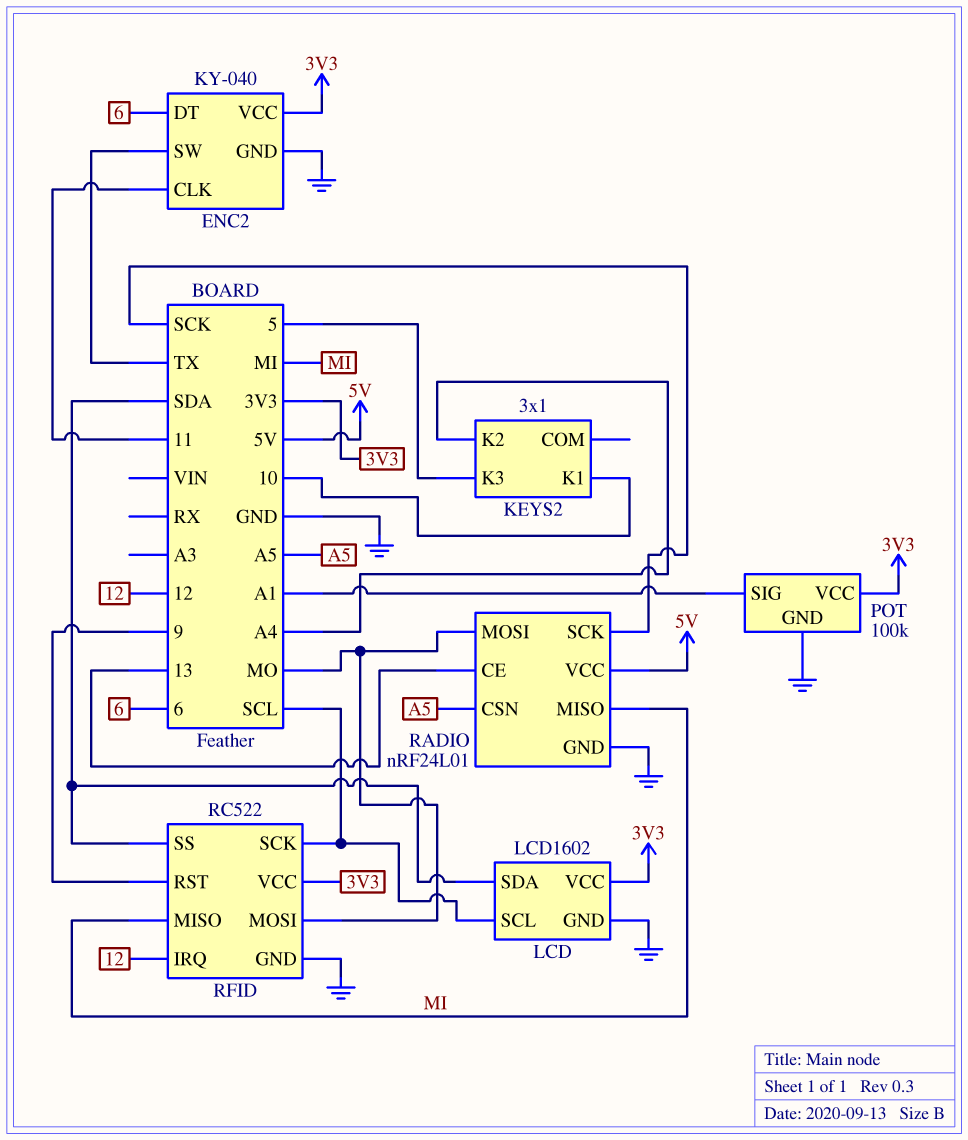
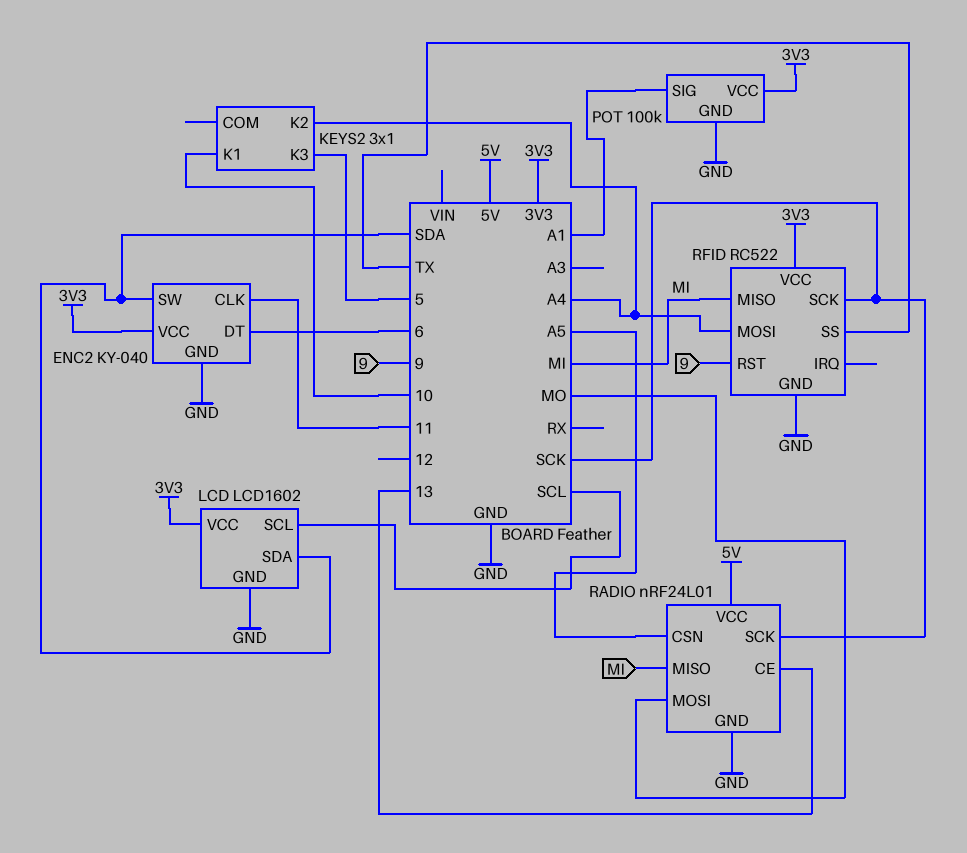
ENC2 pin SW: TX -> SDA
RFID pin IRQ: 12 -> none
RFID pin MOSI: MO -> A4
RFID pin SCK: SCL -> SCK
RFID pin SS: SDA -> TX

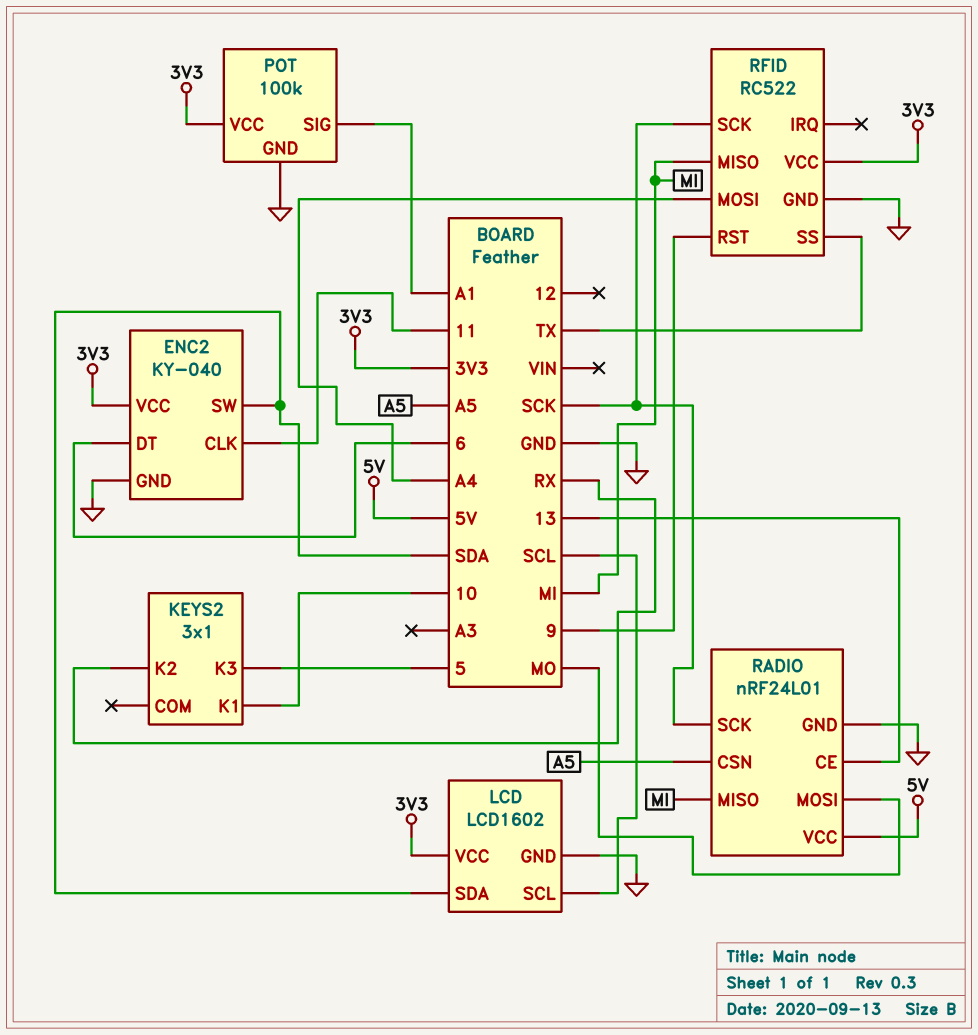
KEYS2 pin K2: A4 -> RX

